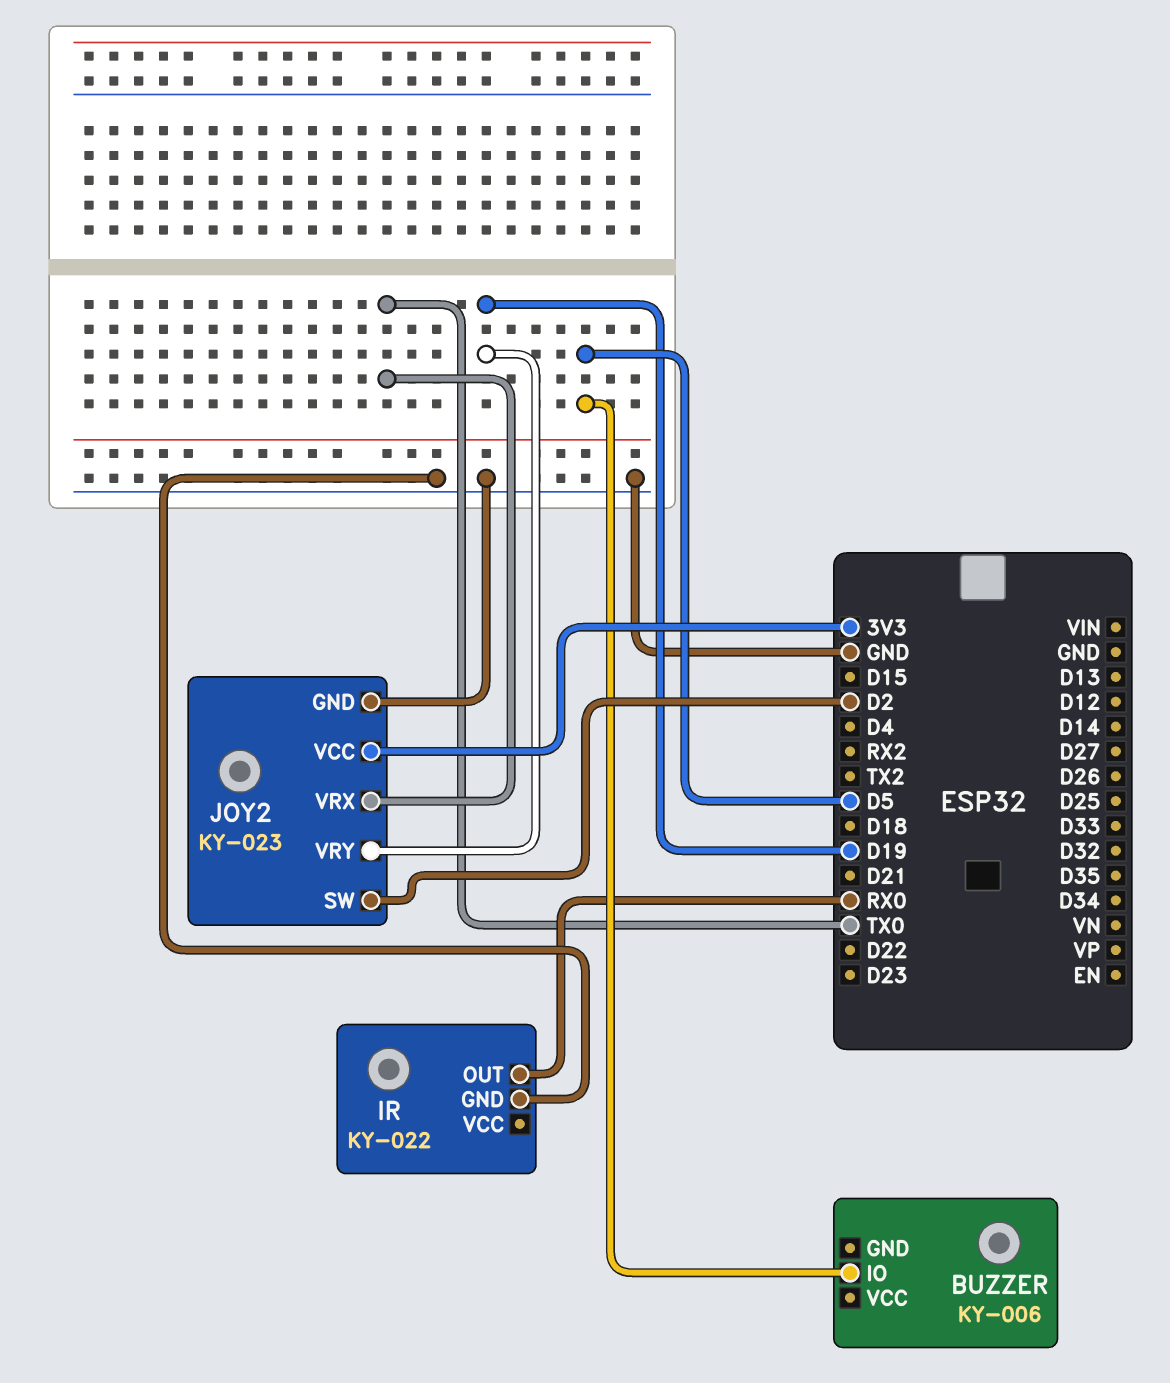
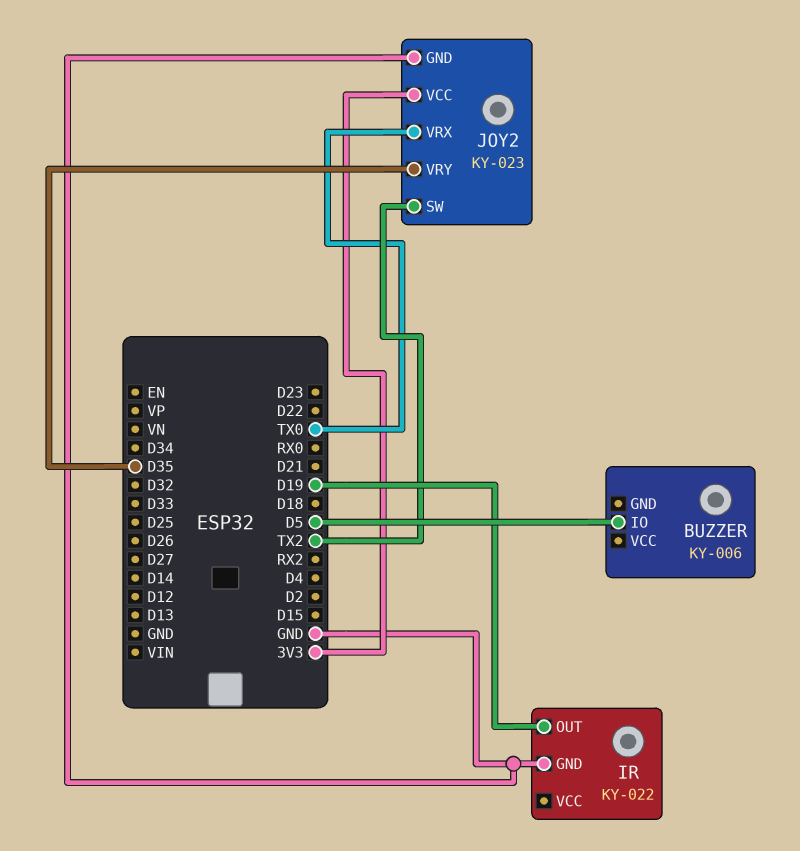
IR pin OUT: RX0 -> D19
JOY2 pin SW: D2 -> TX2
JOY2 pin VRY: D19 -> D35

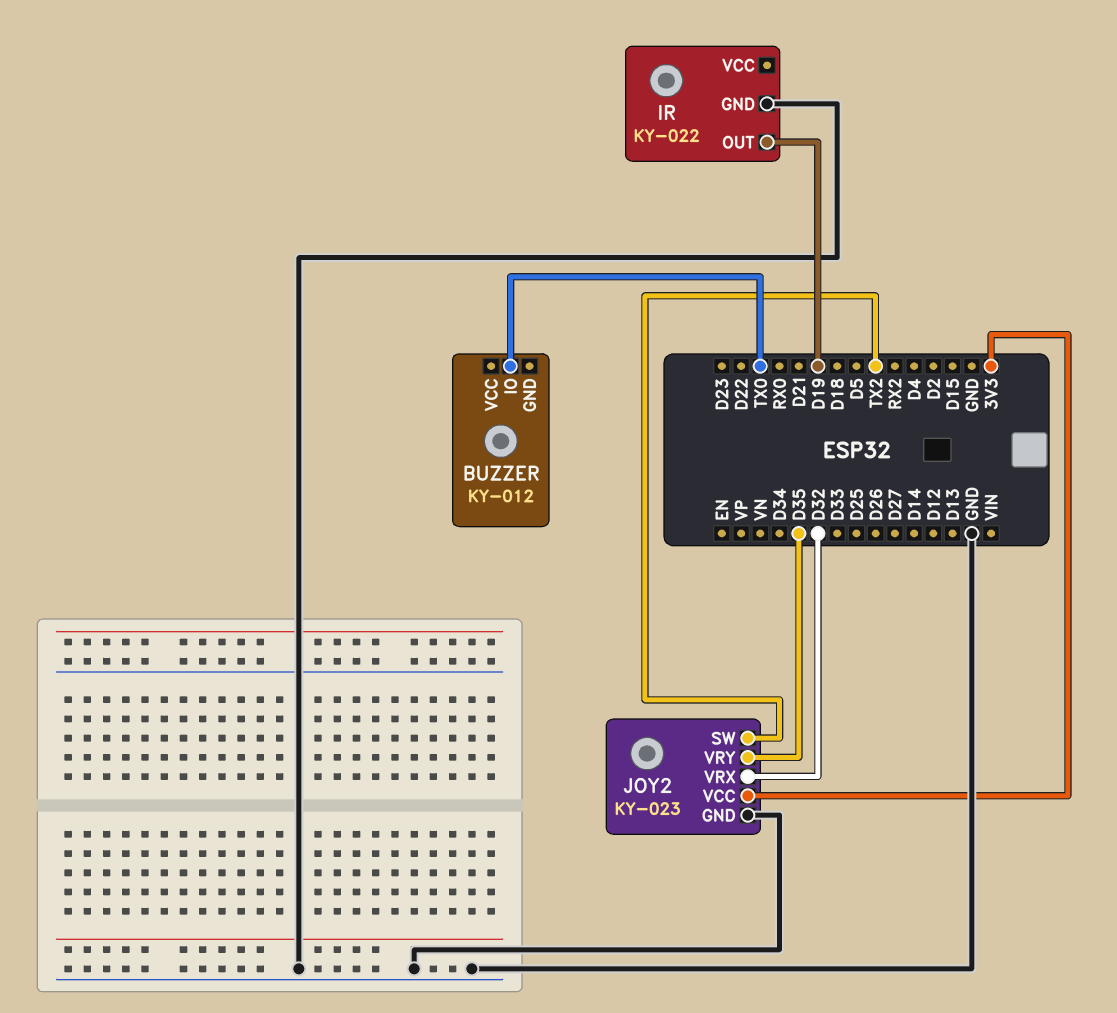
BUZZER: KY-006 -> KY-012
BUZZER pin IO: D5 -> TX0
JOY2 pin VRX: TX0 -> D32

